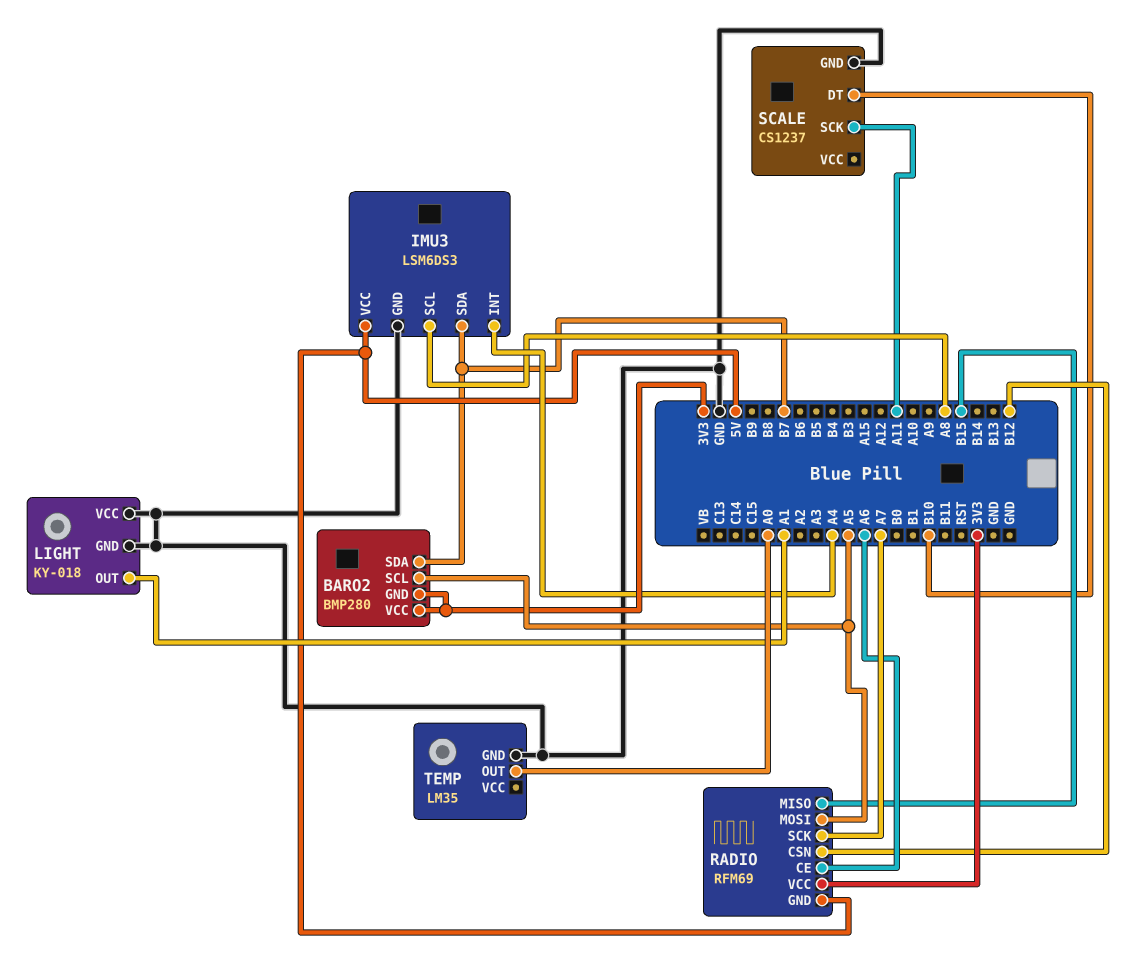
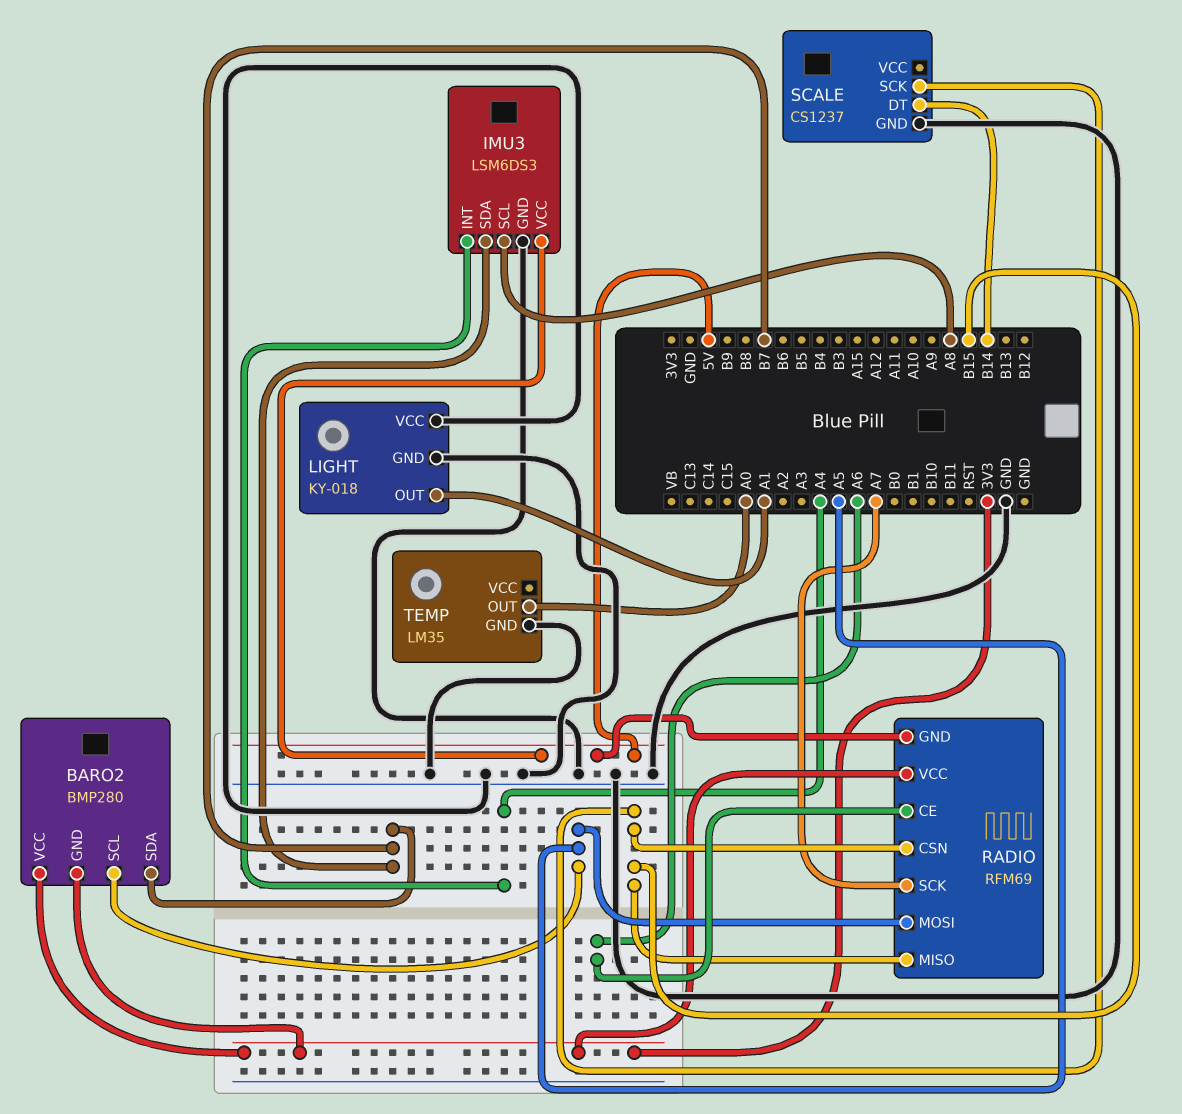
RADIO pin CSN: B12 -> B15
SCALE pin DT: B10 -> B14
SCALE pin SCK: A11 -> B15

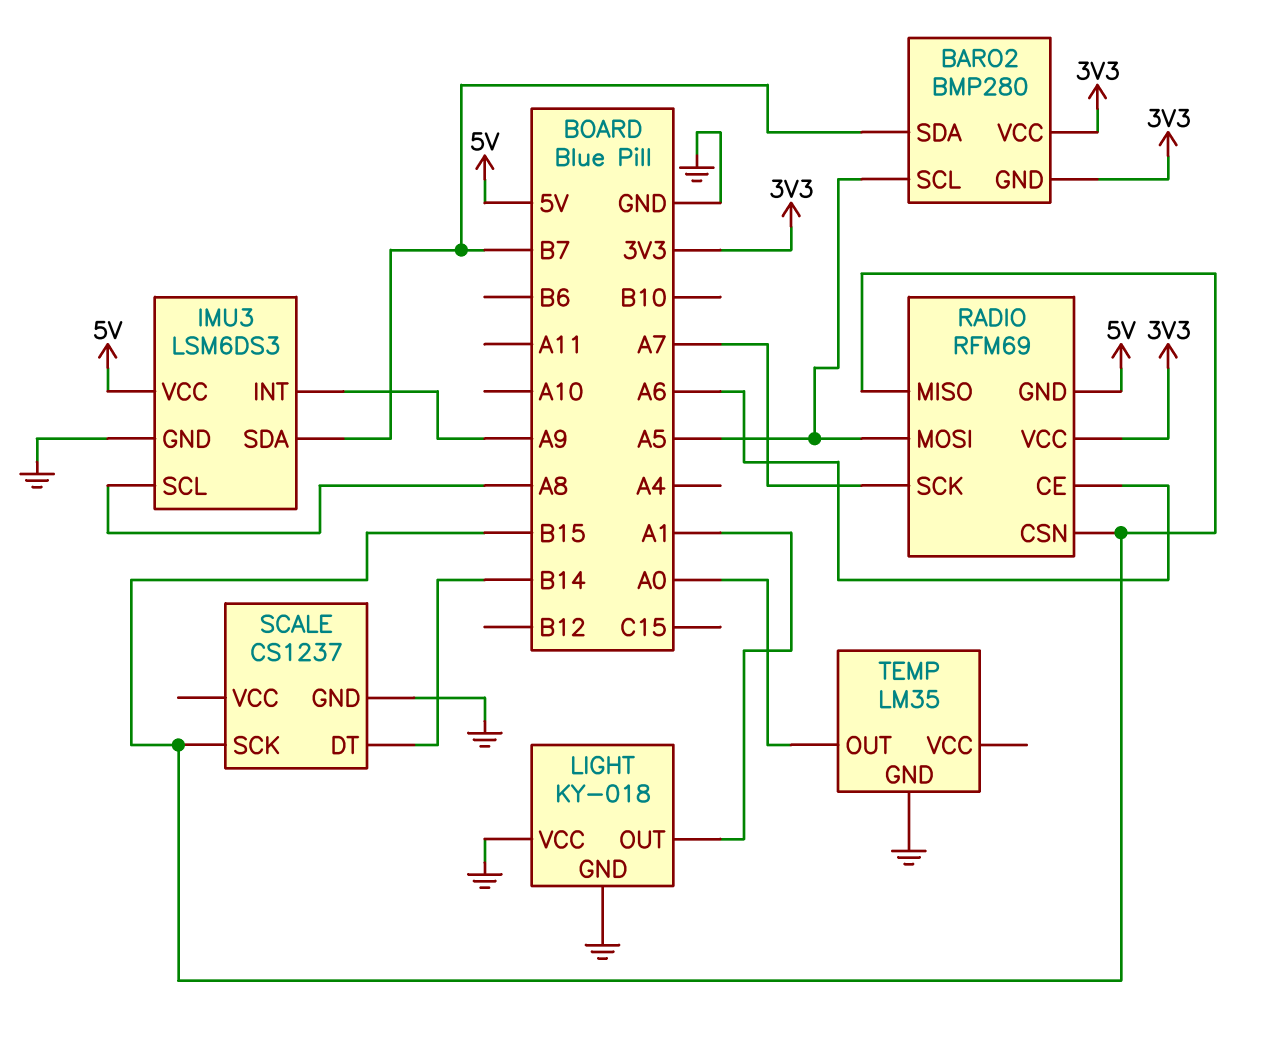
IMU3 pin INT: A4 -> A9

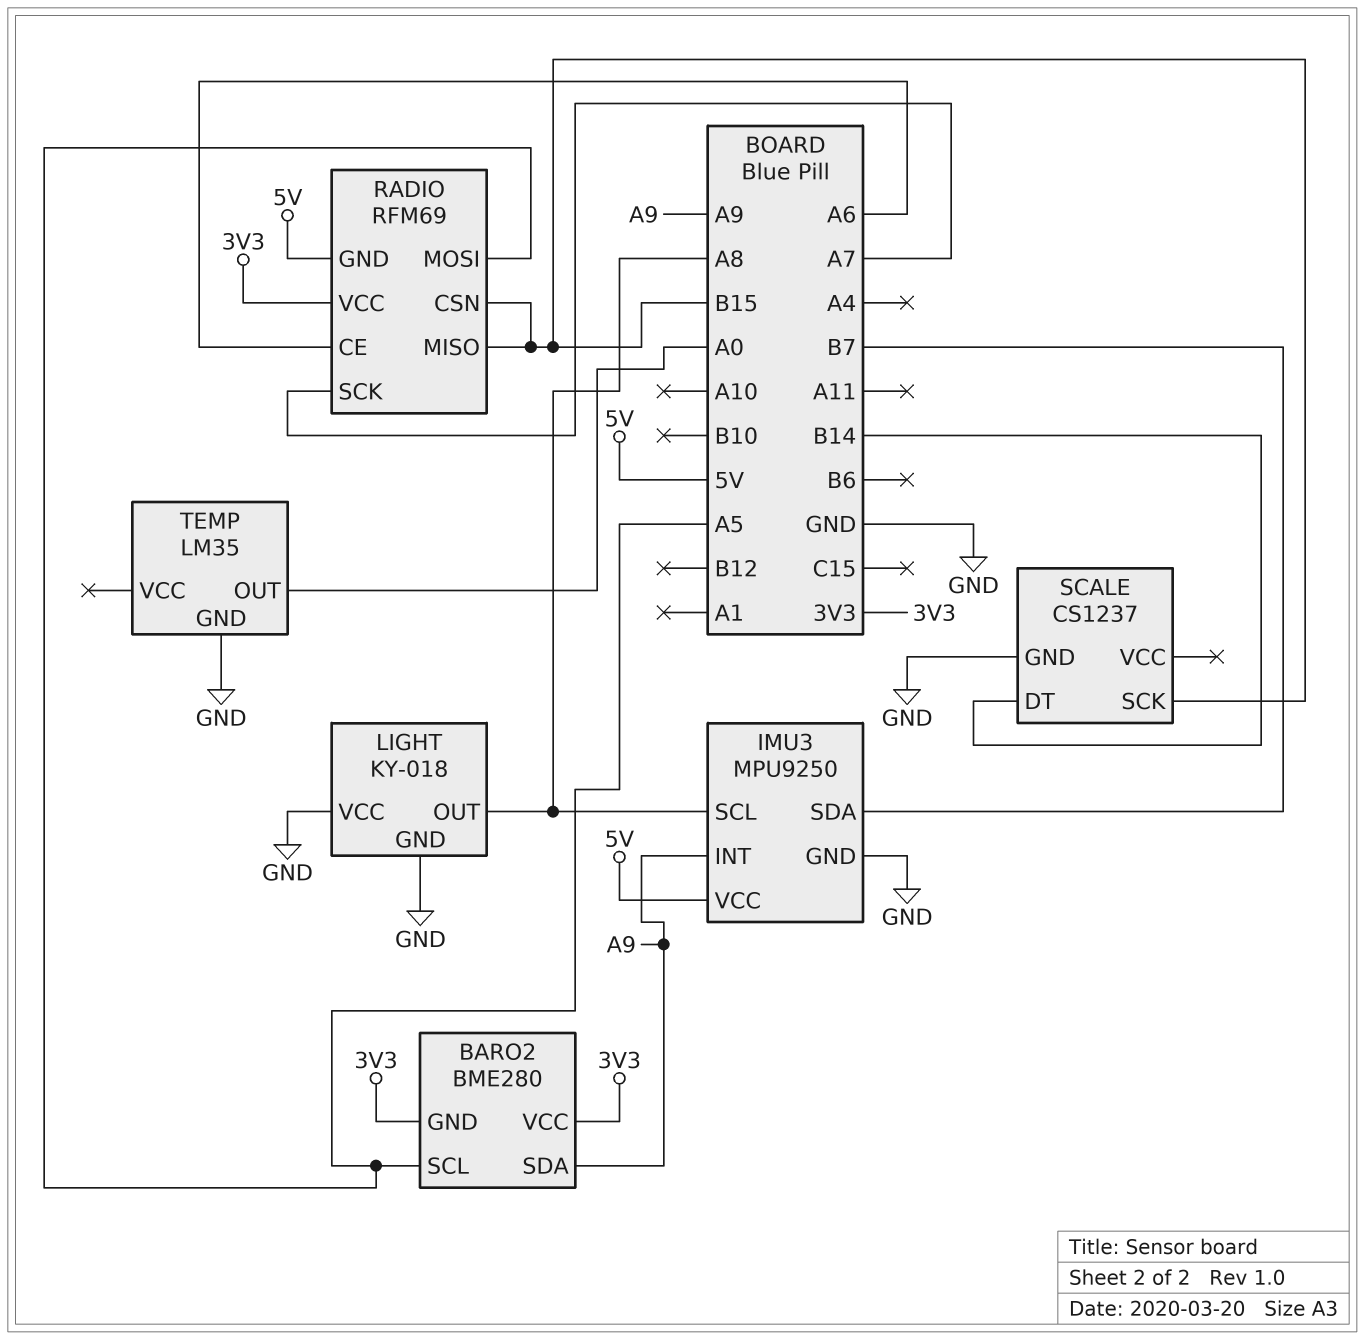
BARO2: BMP280 -> BME280
BARO2 pin SDA: B7 -> A9
IMU3: LSM6DS3 -> MPU9250
LIGHT pin OUT: A1 -> A8

